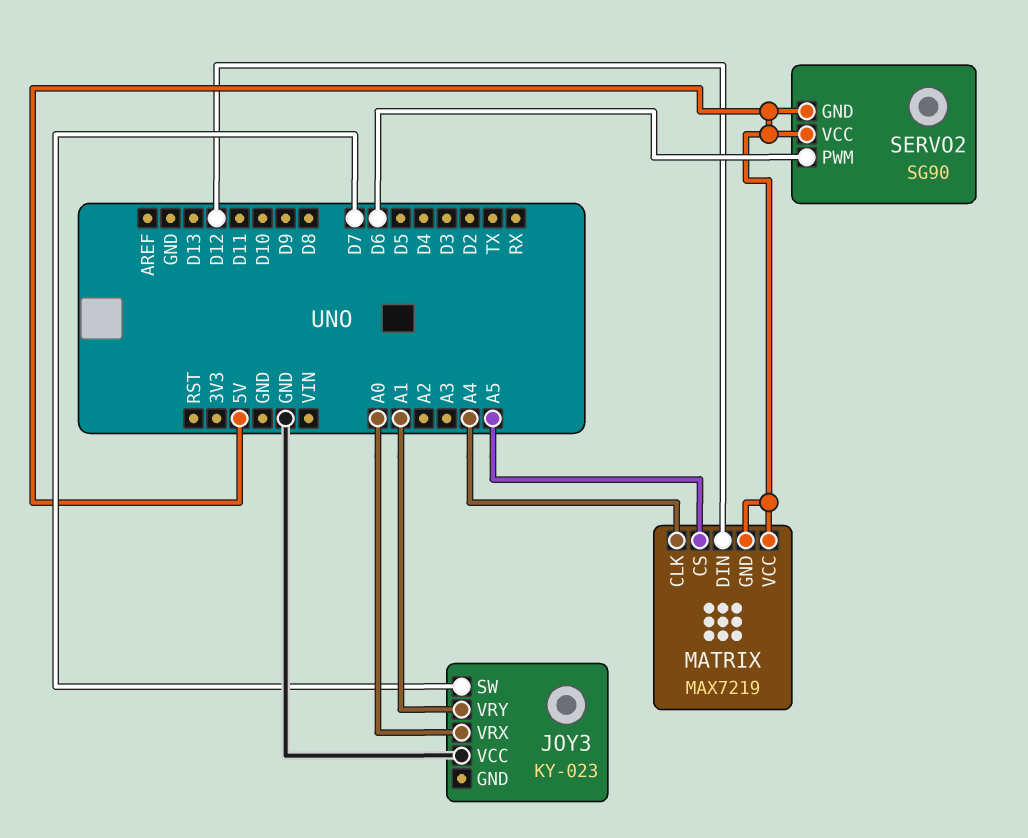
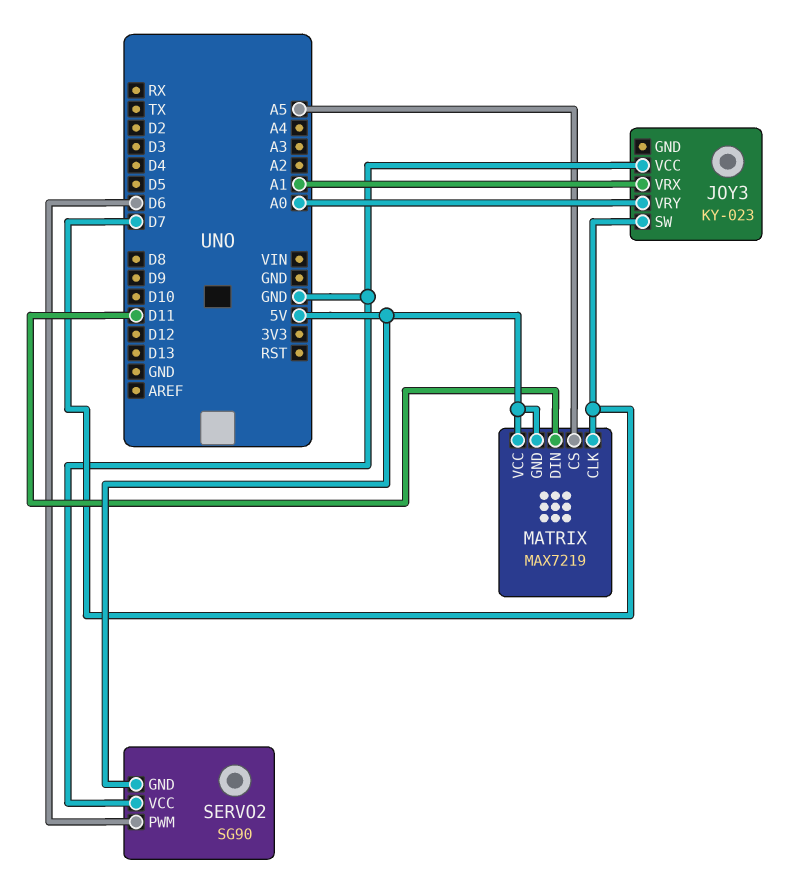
JOY3 pin VRX: A0 -> A1
JOY3 pin VRY: A1 -> A0
MATRIX pin CLK: A4 -> D7
MATRIX pin DIN: D12 -> D11
SERVO2 pin VCC: 5V -> GND

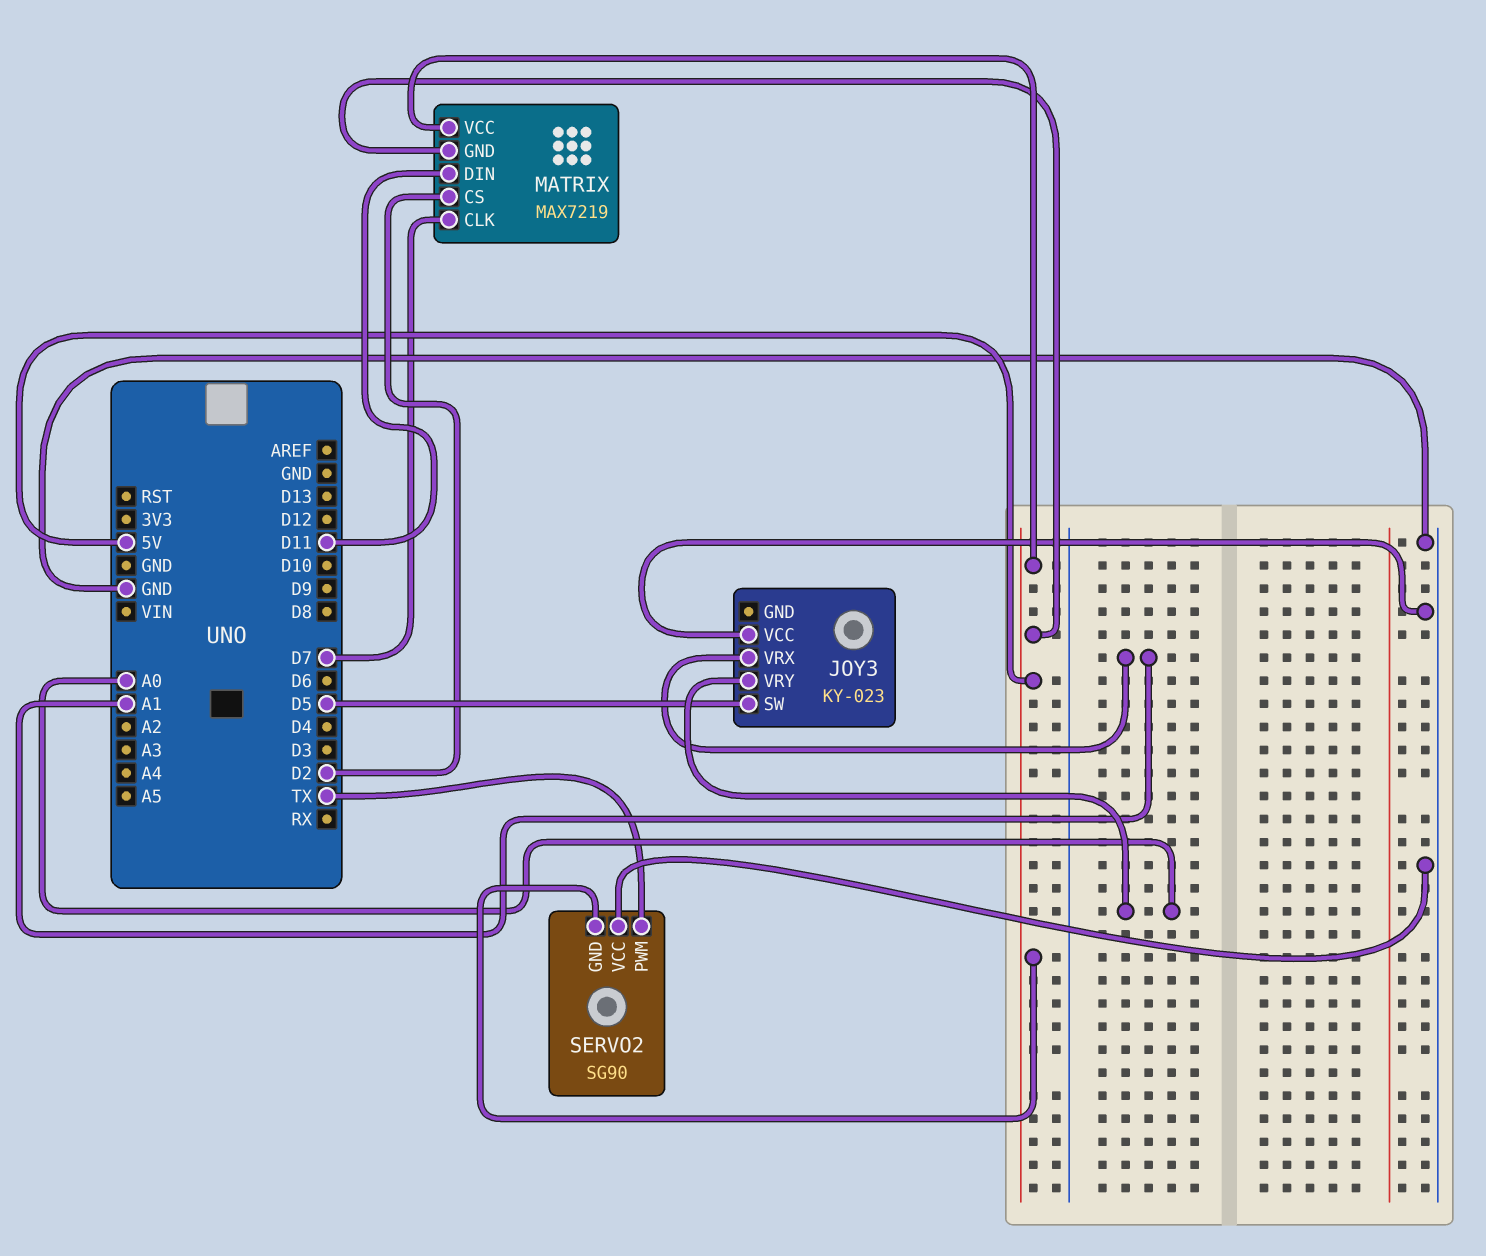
JOY3 pin SW: D7 -> D5
MATRIX pin CS: A5 -> D2
SERVO2 pin PWM: D6 -> TX

